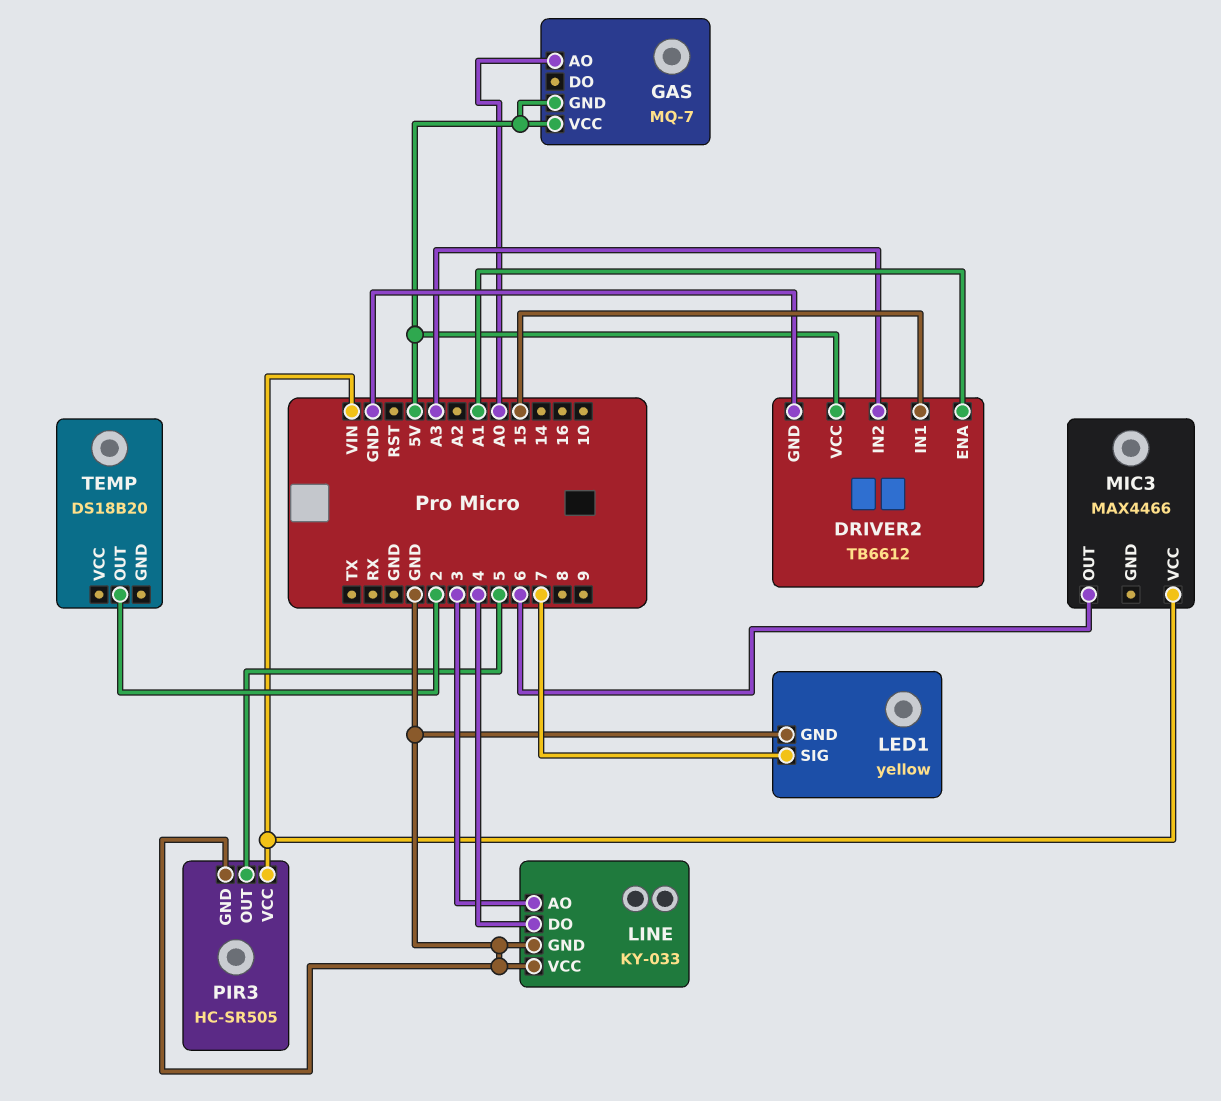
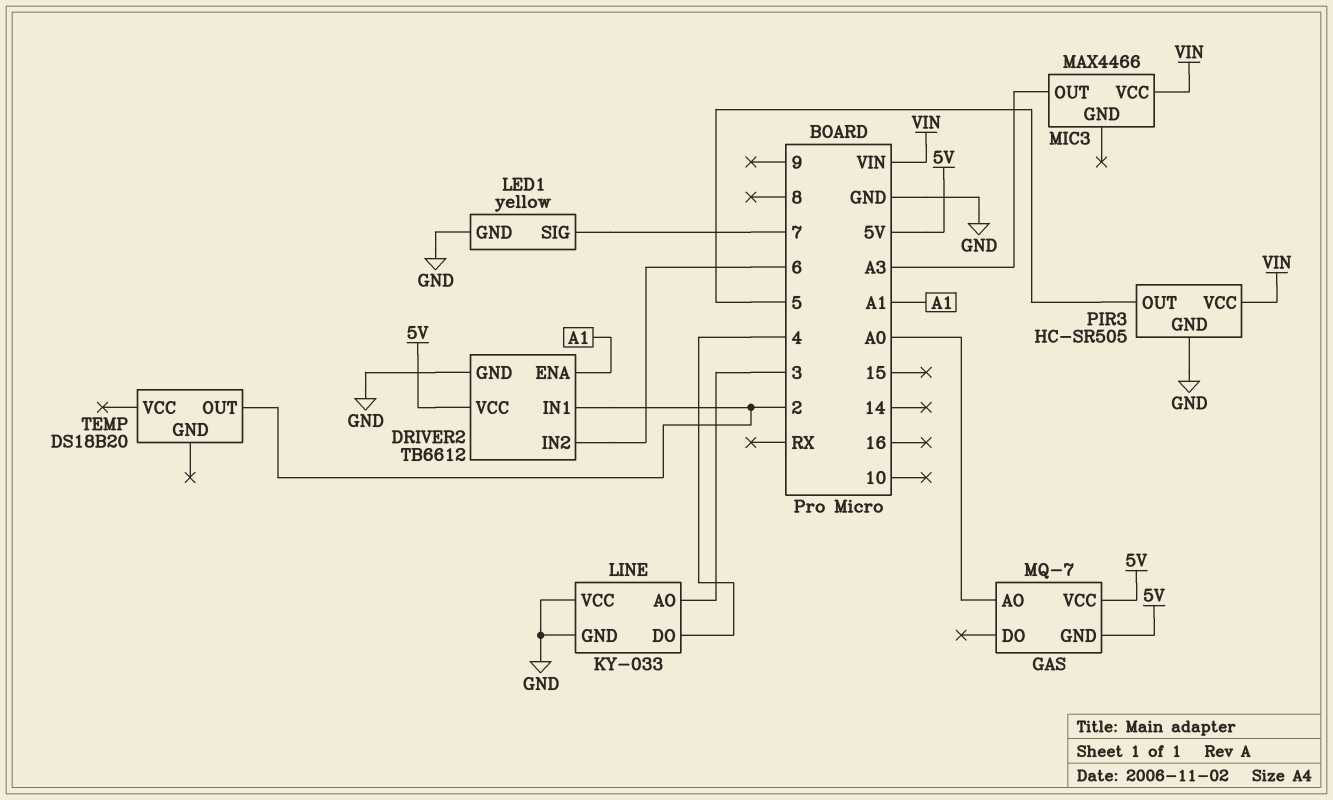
DRIVER2 pin IN1: 15 -> 2
DRIVER2 pin IN2: A3 -> 6
MIC3 pin OUT: 6 -> A3

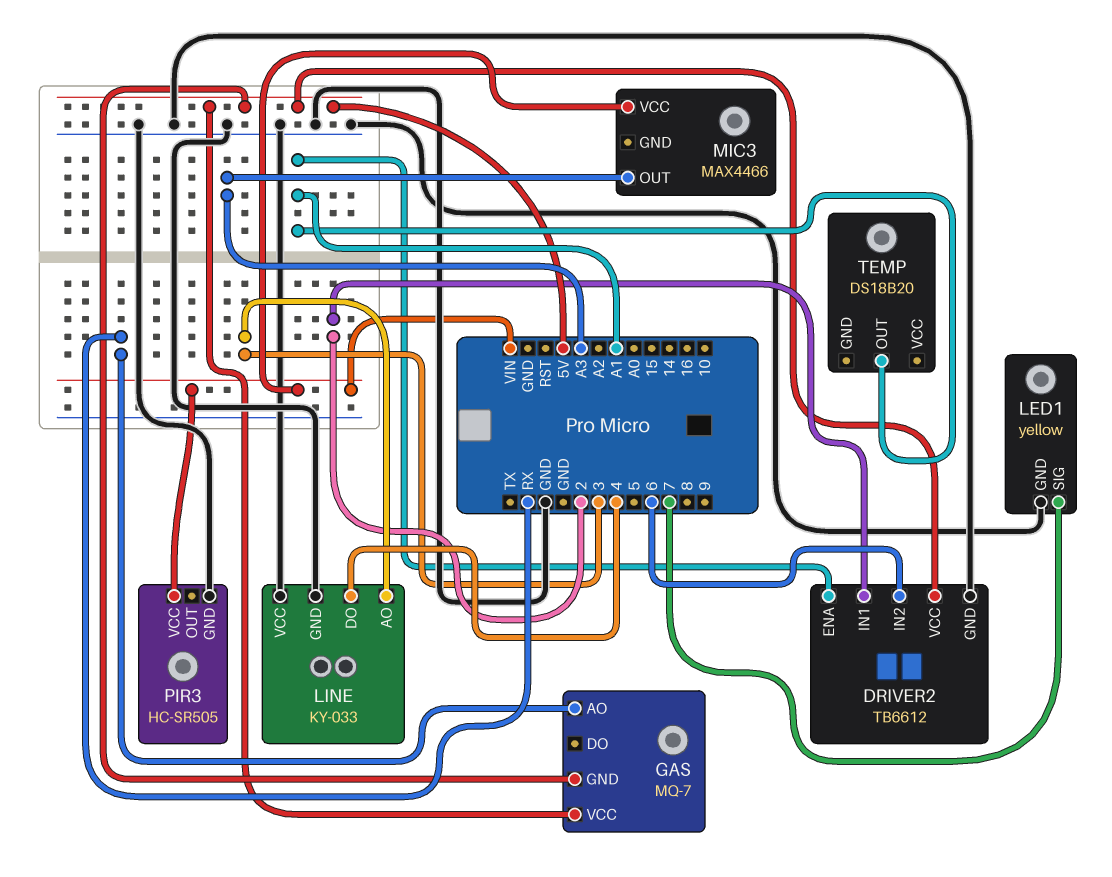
GAS pin AO: A0 -> RX
PIR3 pin OUT: 5 -> none
TEMP pin OUT: 2 -> A1

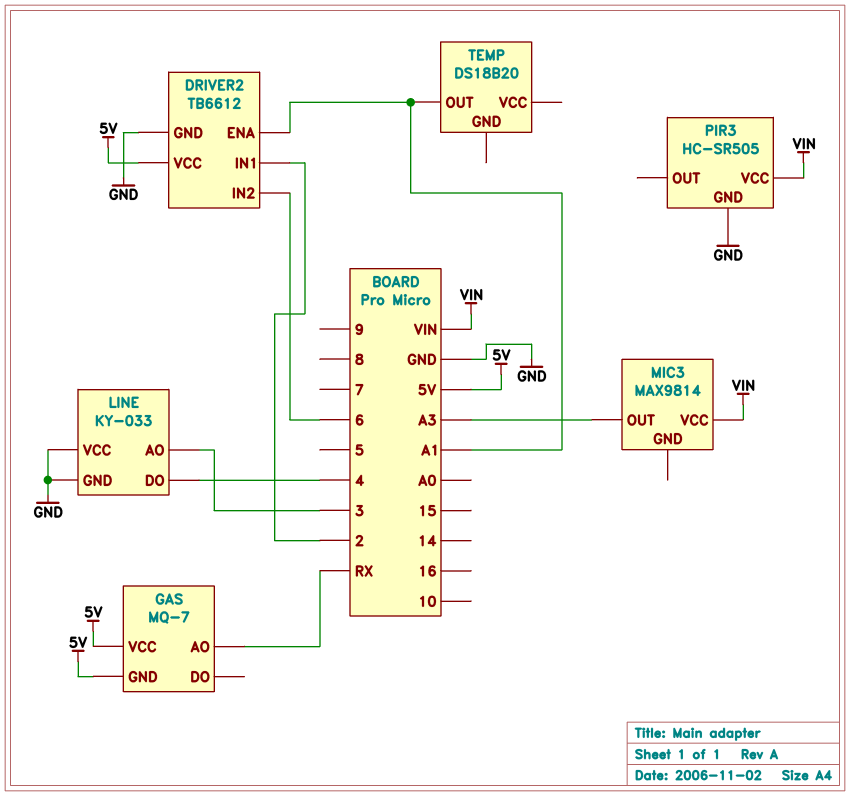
LED1: yellow -> none
LED1 pin GND: GND -> none
LED1 pin SIG: 7 -> none
MIC3: MAX4466 -> MAX9814

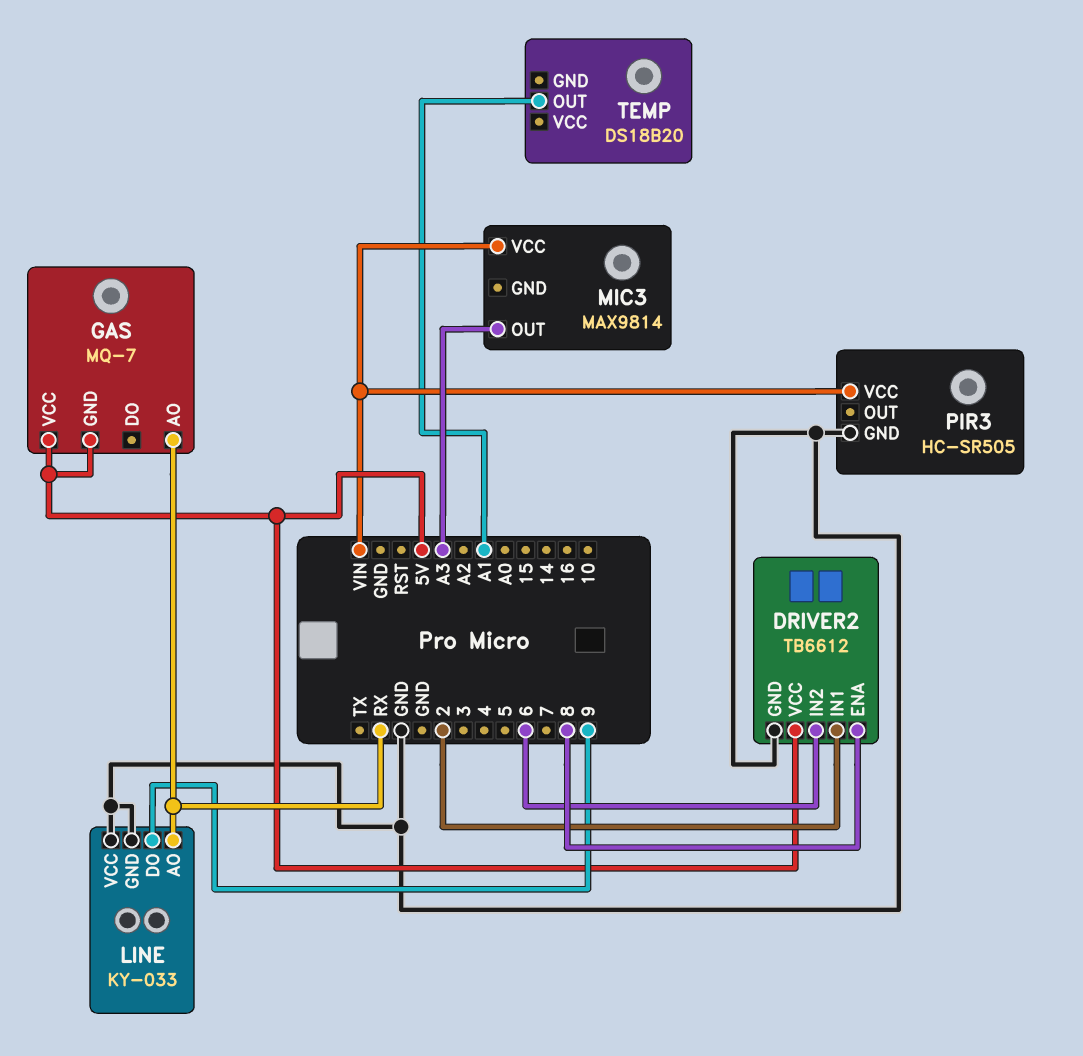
DRIVER2 pin ENA: A1 -> 8
LINE pin AO: 3 -> RX
LINE pin DO: 4 -> 9

